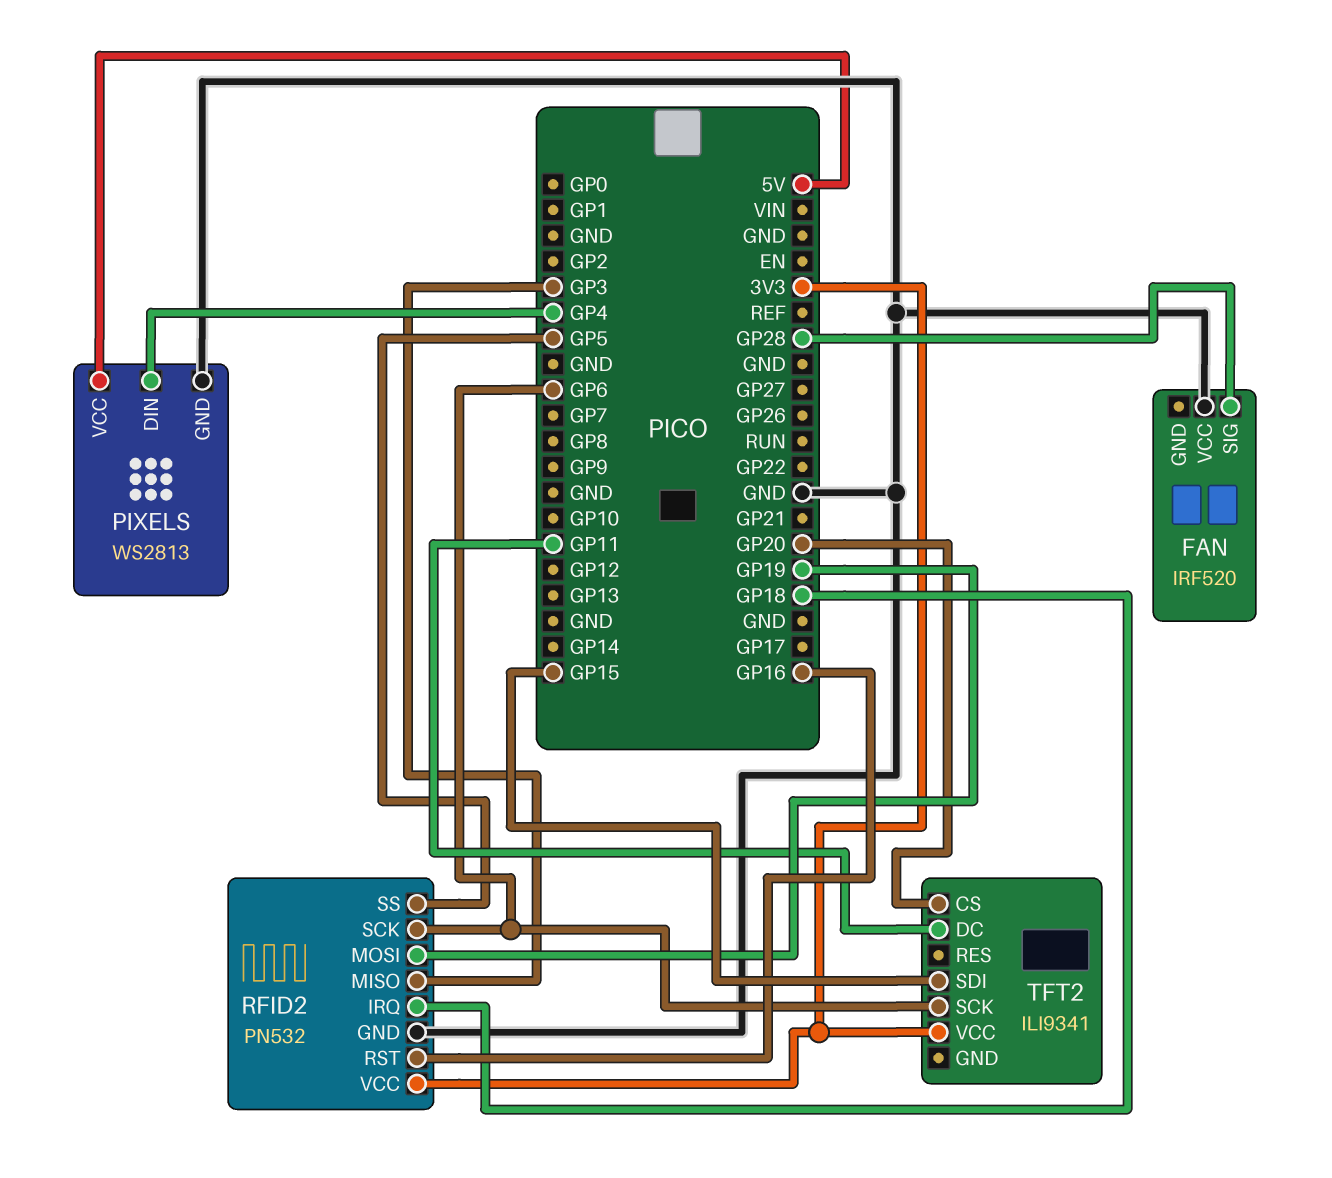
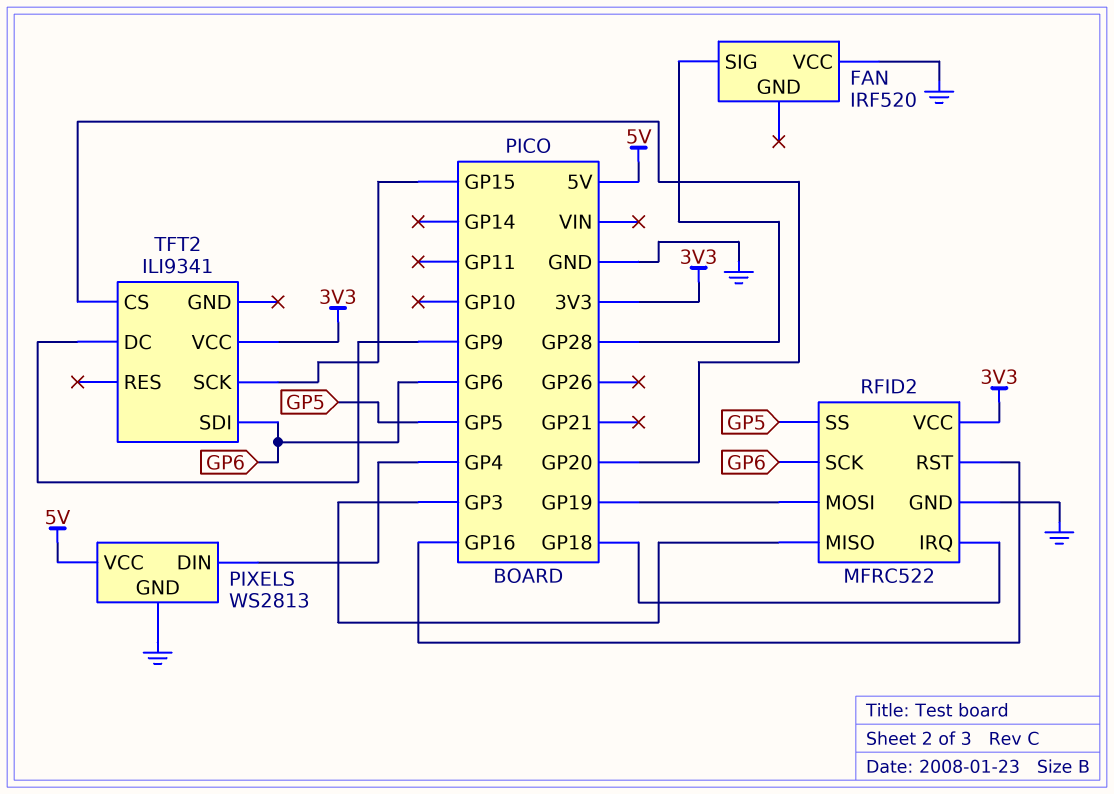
RFID2: PN532 -> MFRC522
TFT2 pin DC: GP11 -> GP9
TFT2 pin SCK: GP6 -> GP15
TFT2 pin SDI: GP15 -> GP6

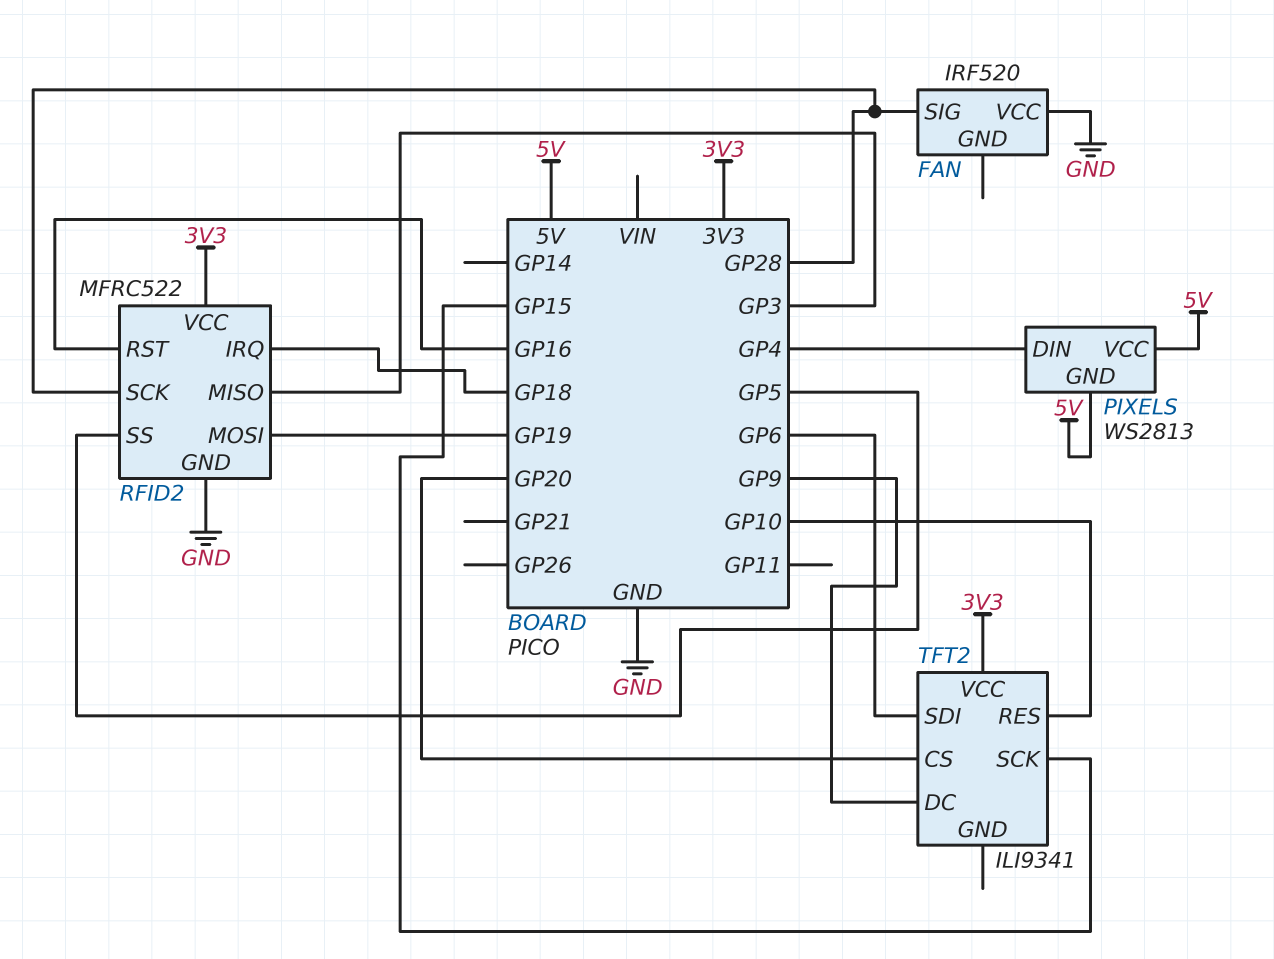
PIXELS pin GND: GND -> 5V
RFID2 pin SCK: GP6 -> GP28
TFT2 pin RES: none -> GP10

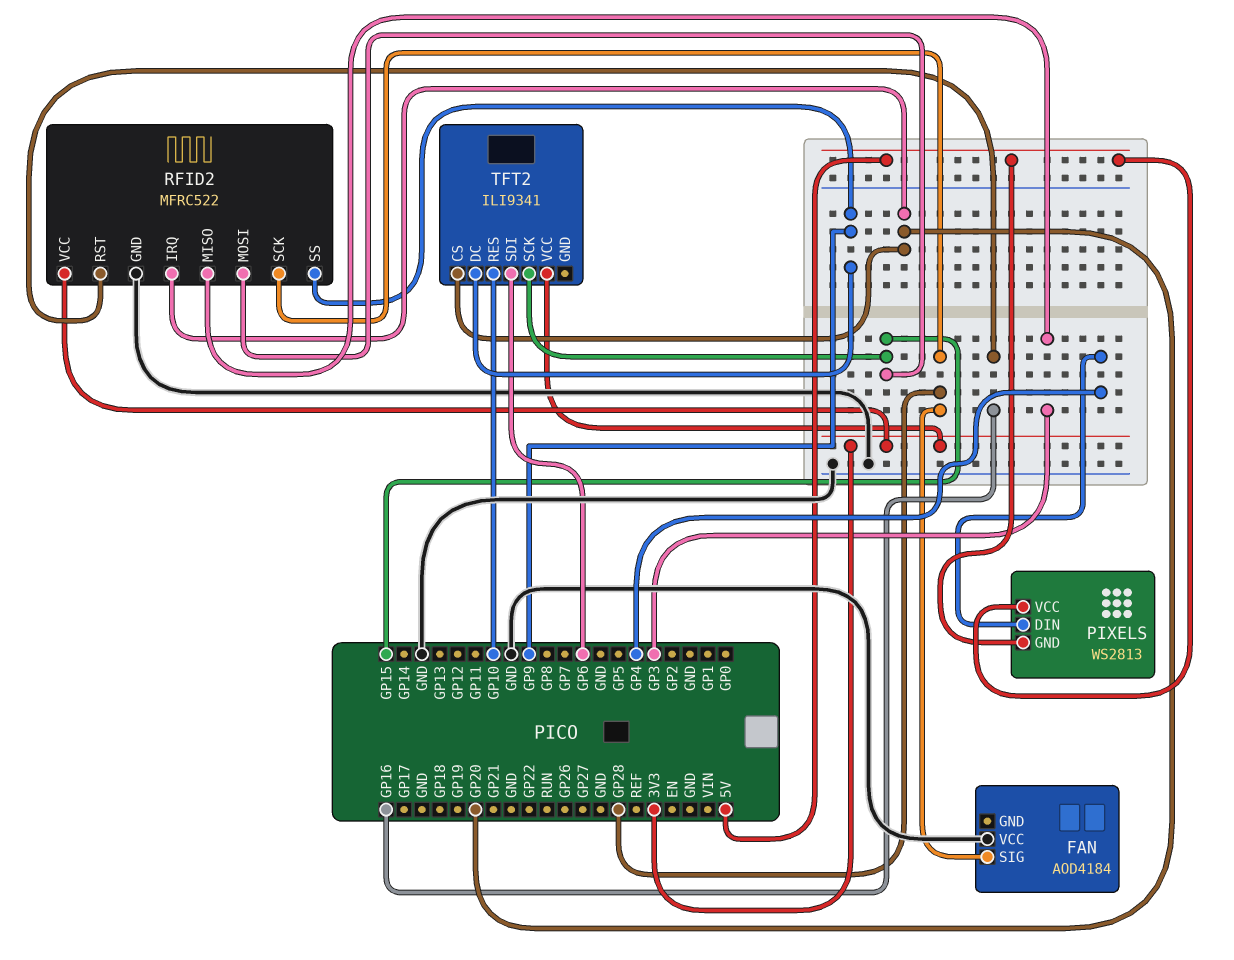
FAN: IRF520 -> AOD4184
RFID2 pin IRQ: GP18 -> GP20
RFID2 pin MOSI: GP19 -> GP15
RFID2 pin SS: GP5 -> GP9

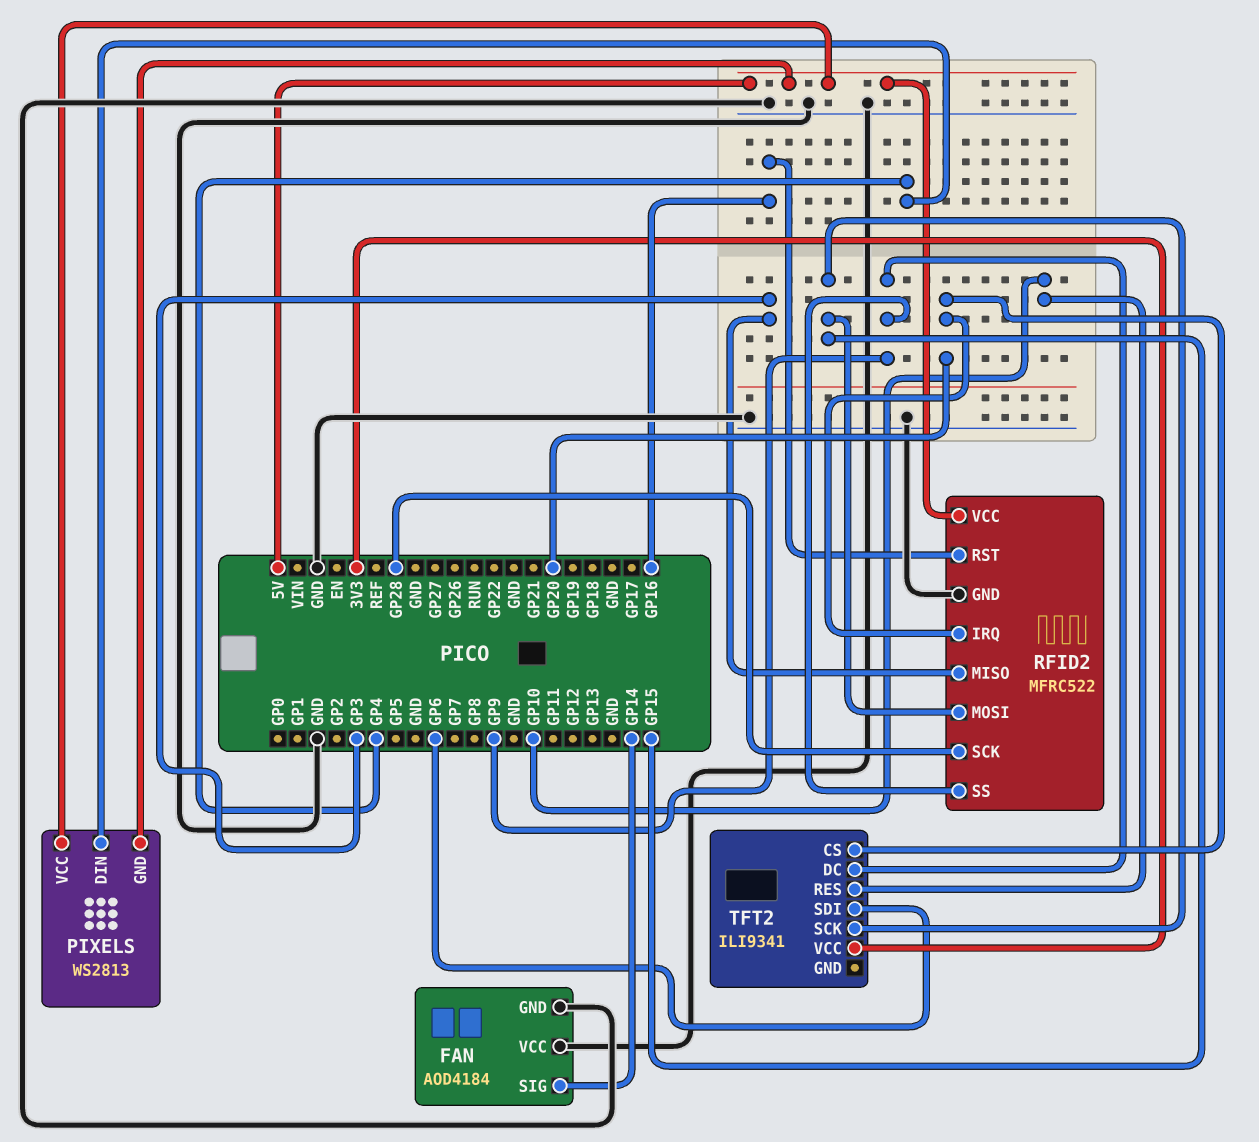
FAN pin GND: none -> GND
FAN pin SIG: GP28 -> GP14
RFID2 pin VCC: 3V3 -> 5V

